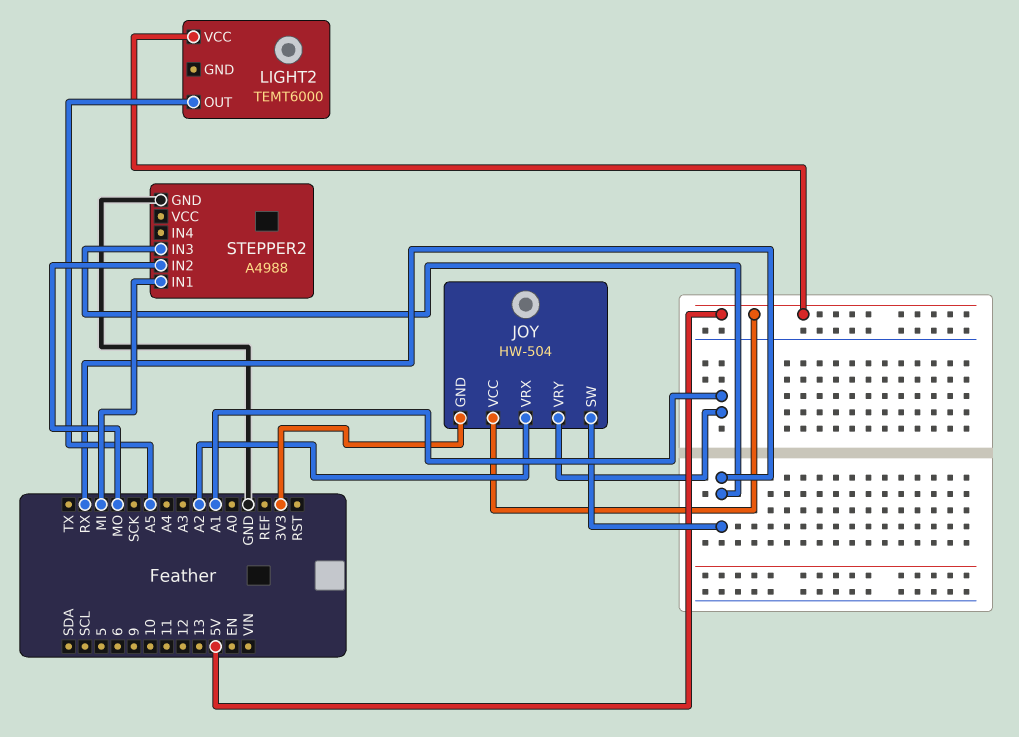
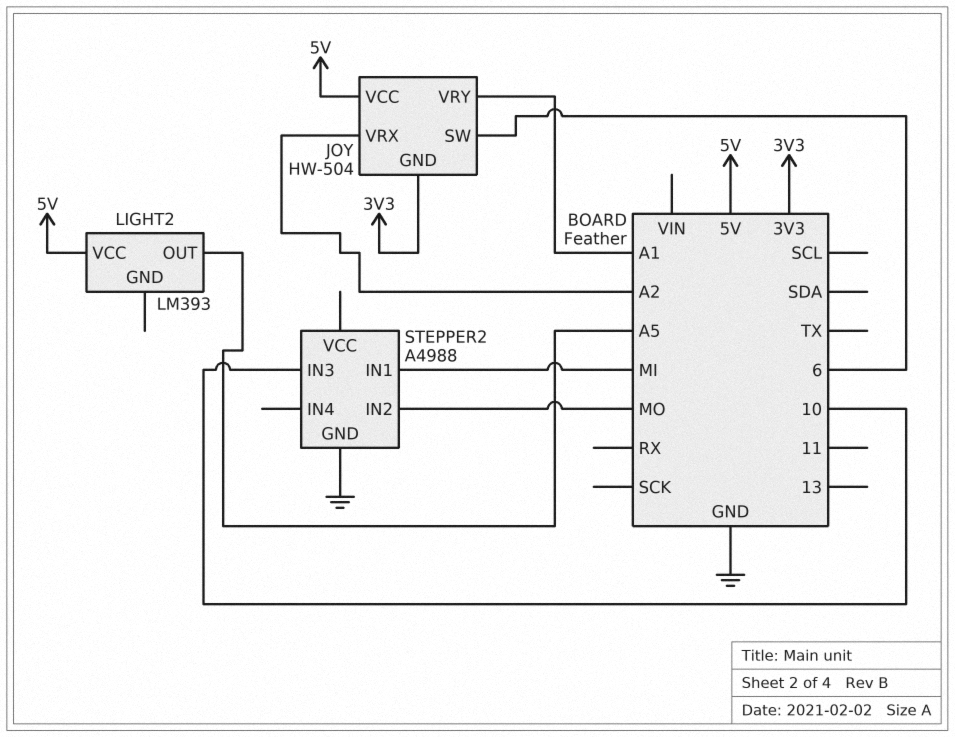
JOY pin SW: RX -> 6
LIGHT2: TEMT6000 -> LM393
STEPPER2 pin IN3: RX -> 10

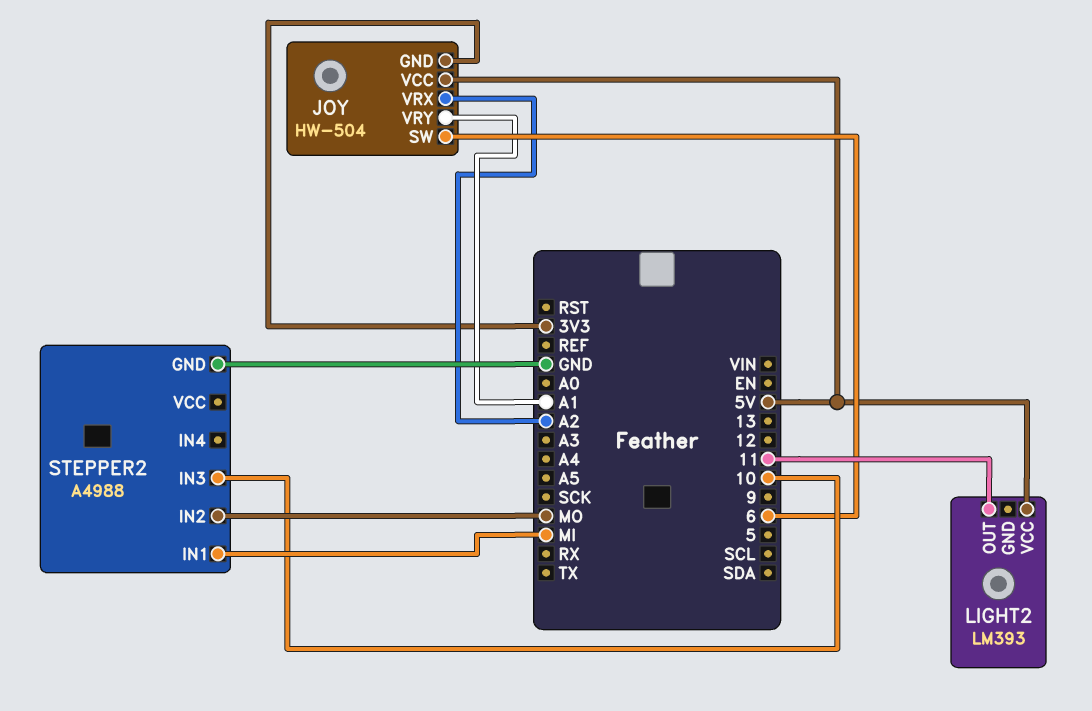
LIGHT2 pin OUT: A5 -> 11

